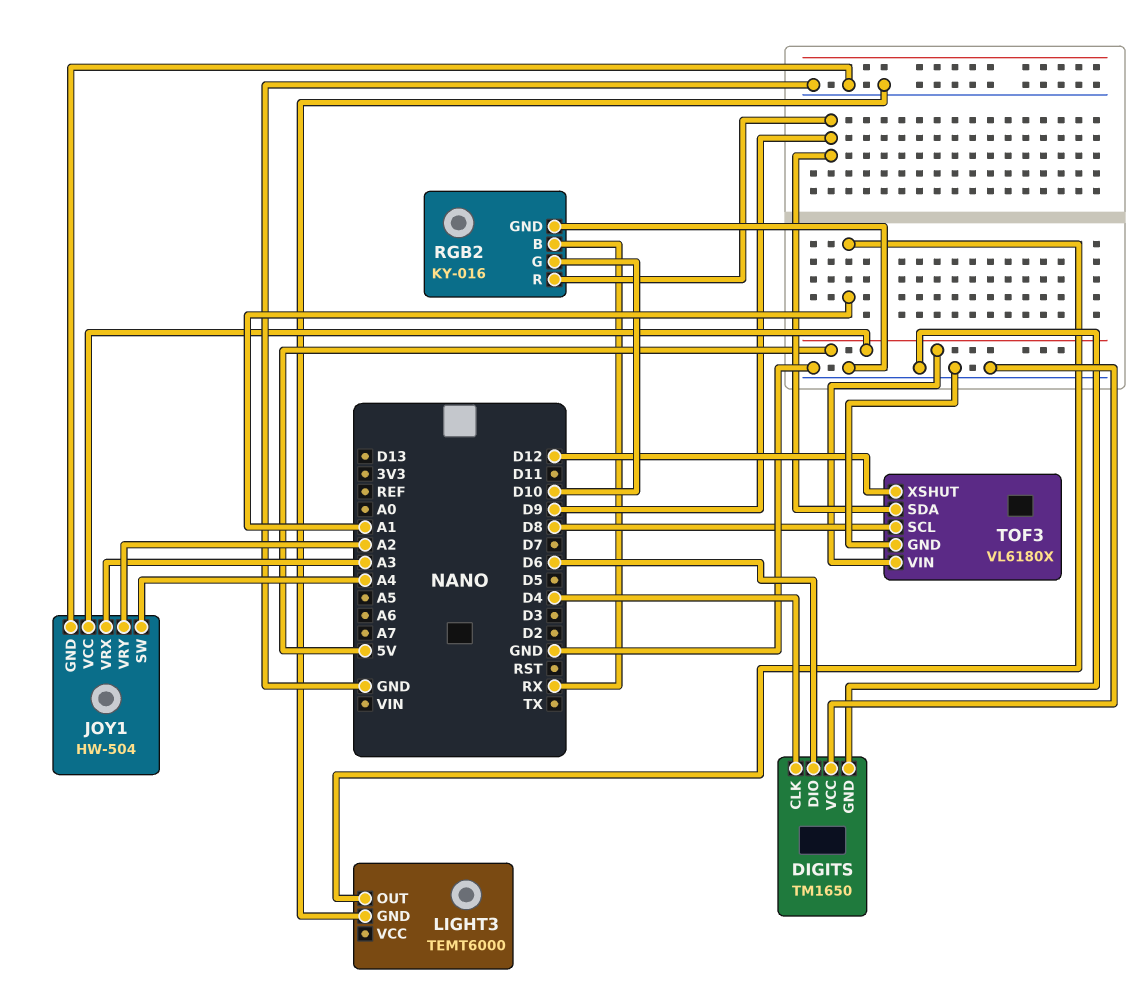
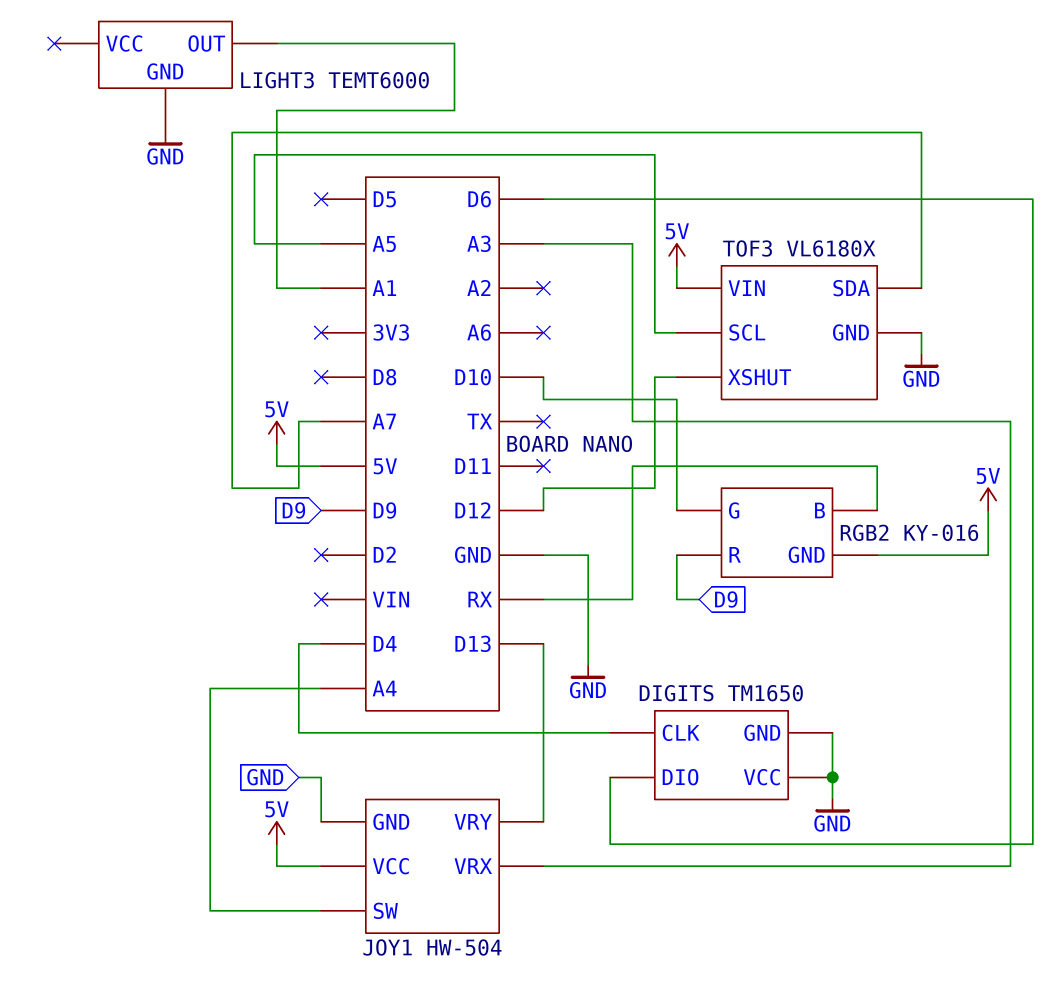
JOY1 pin VRY: A2 -> D13
RGB2 pin GND: GND -> 5V
TOF3 pin SCL: D8 -> A5
TOF3 pin SDA: D9 -> A7

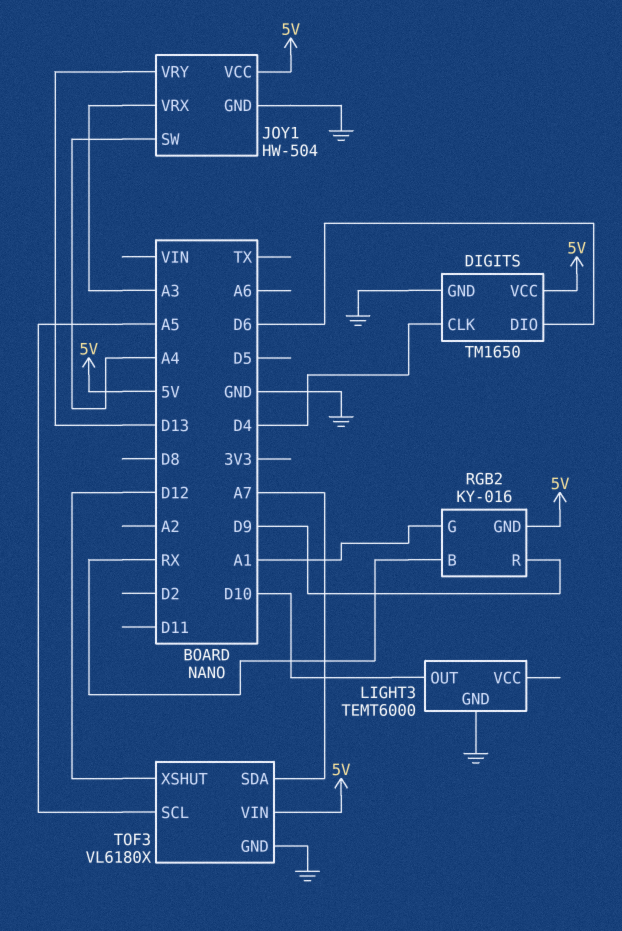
DIGITS pin VCC: GND -> 5V
LIGHT3 pin OUT: A1 -> D10
RGB2 pin G: D10 -> A1

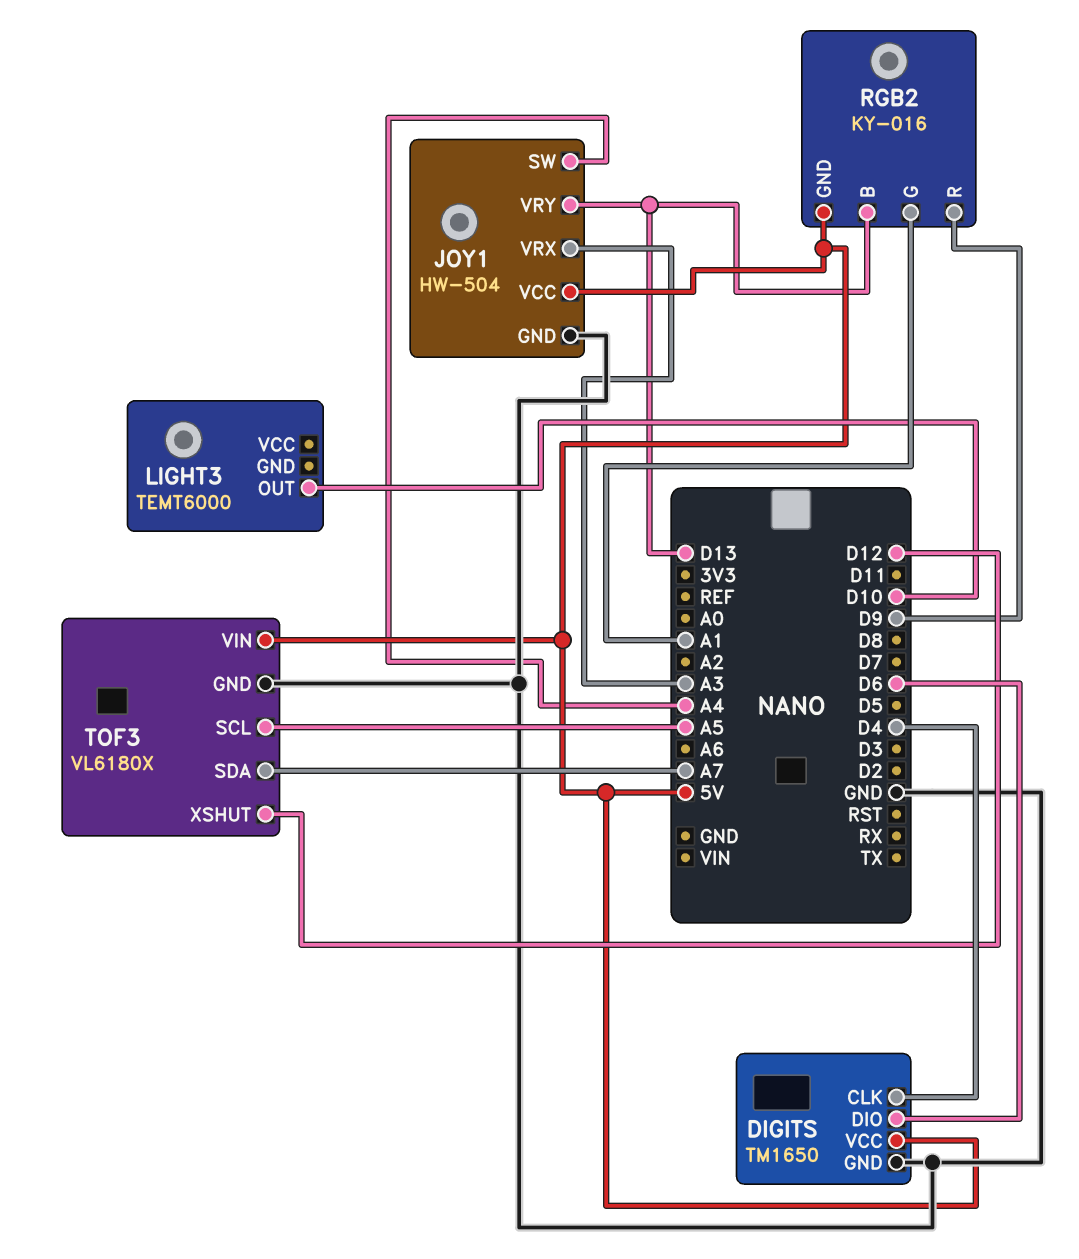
LIGHT3 pin GND: GND -> none
RGB2 pin B: RX -> D13

